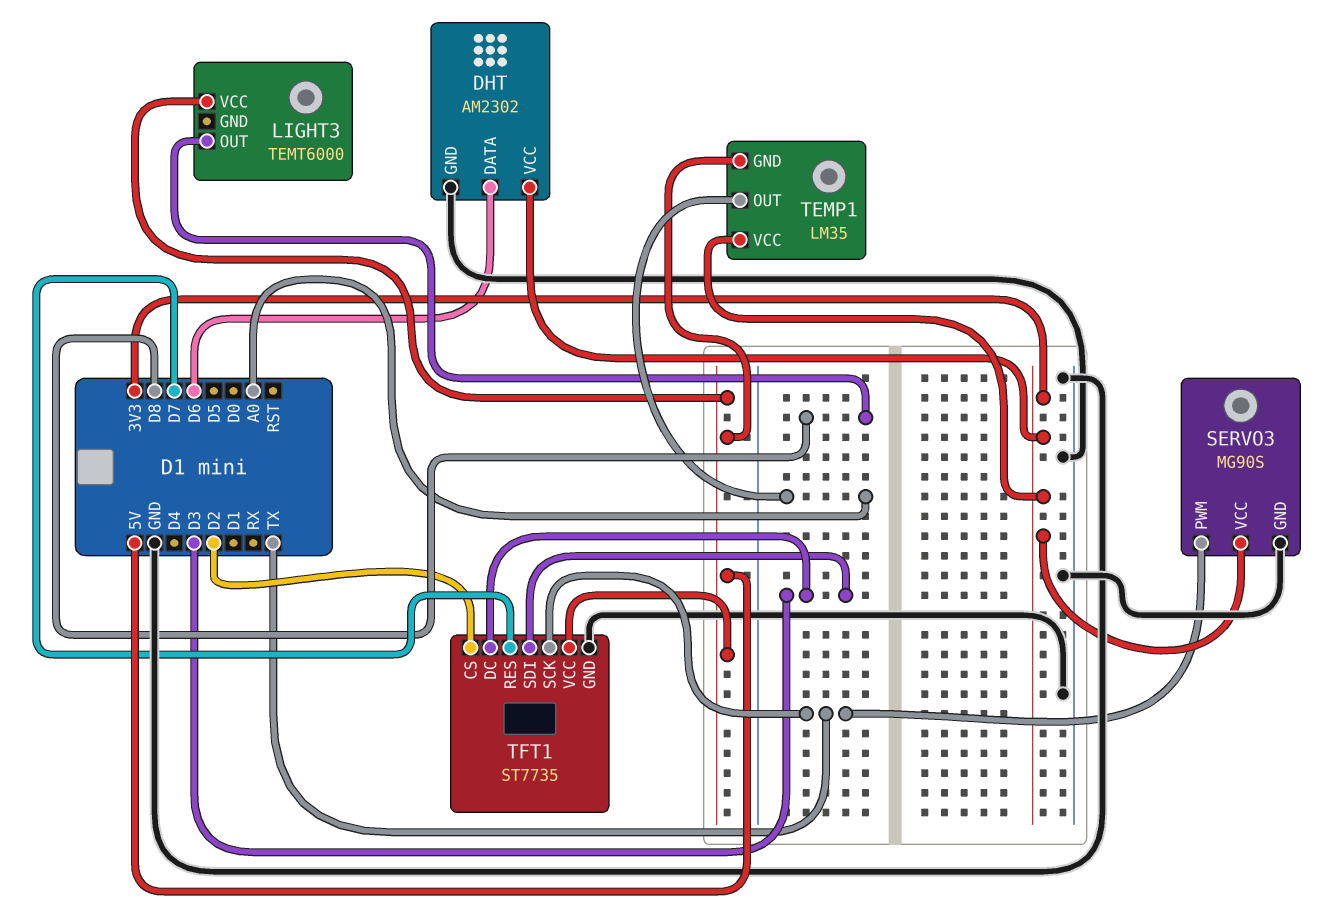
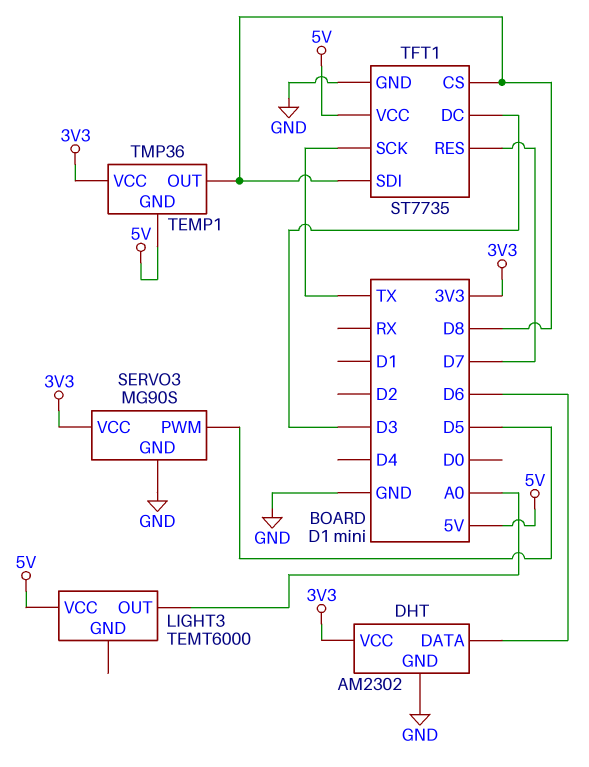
LIGHT3 pin OUT: D8 -> A0
SERVO3 pin PWM: TX -> D5
TEMP1: LM35 -> TMP36
TEMP1 pin OUT: A0 -> D8
TFT1 pin CS: D2 -> D8
TFT1 pin SDI: D3 -> D8

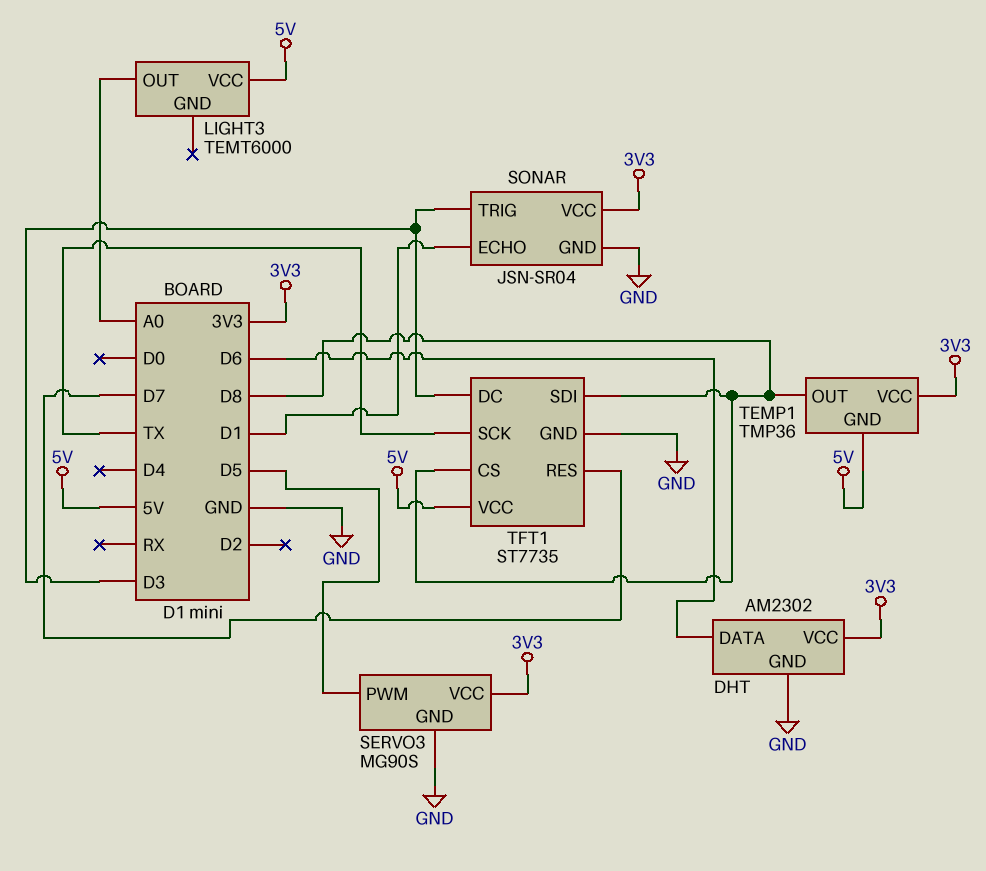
SONAR: none -> JSN-SR04
SONAR pin ECHO: none -> D1
SONAR pin GND: none -> GND
SONAR pin TRIG: none -> D3
SONAR pin VCC: none -> 3V3

